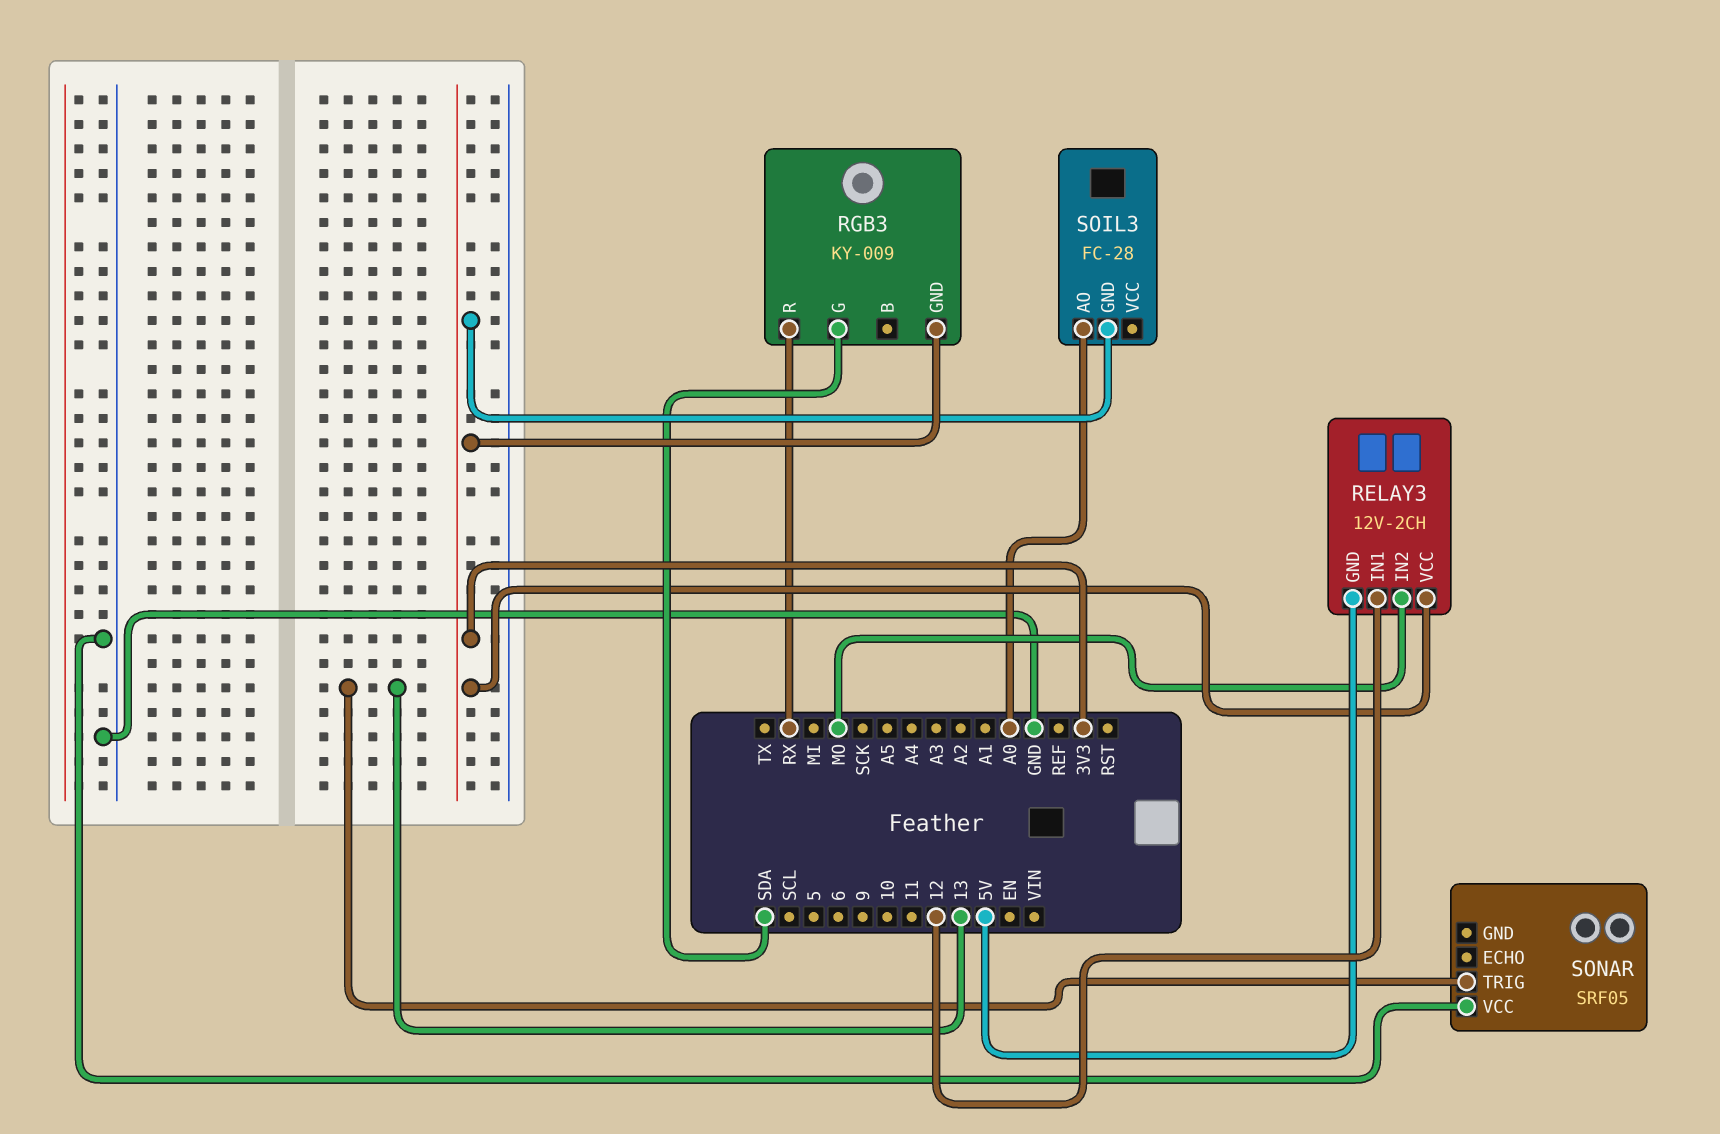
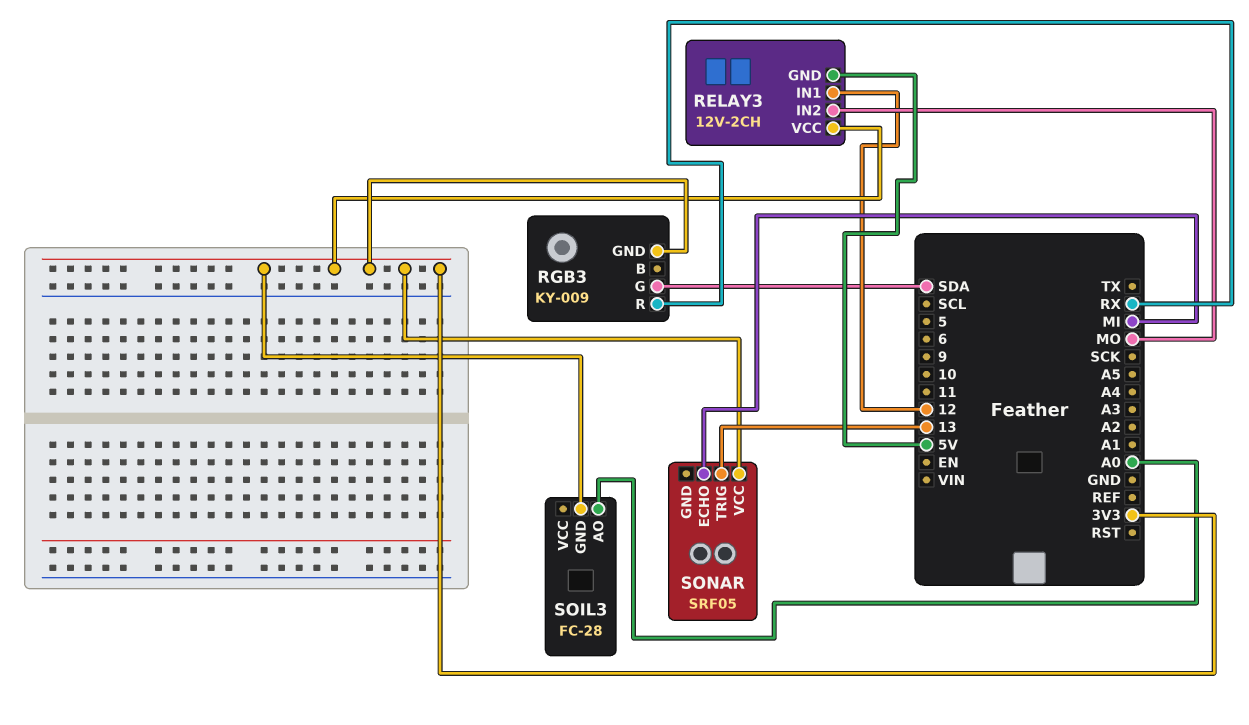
SONAR pin ECHO: none -> MI
SONAR pin VCC: GND -> 3V3

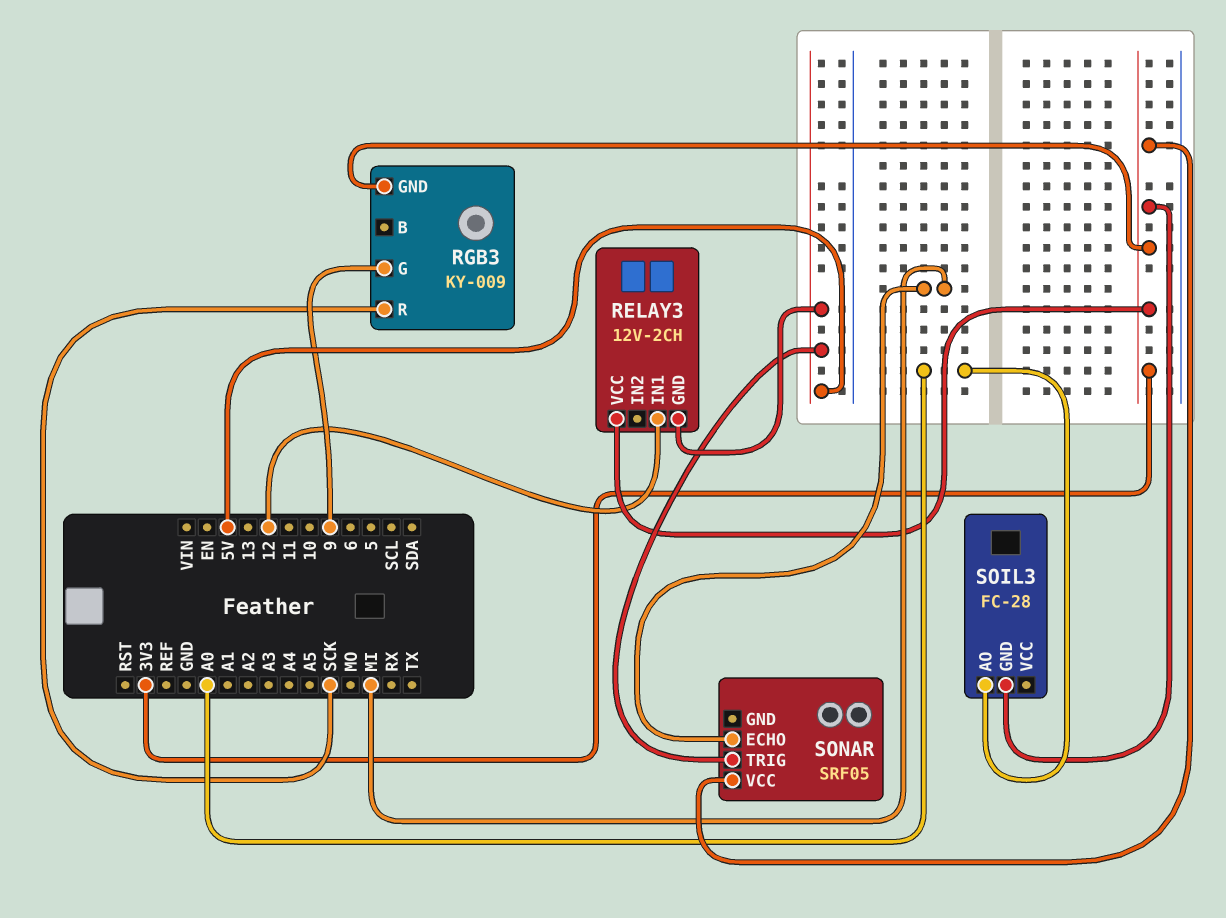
RELAY3 pin IN2: MO -> none
RGB3 pin G: SDA -> 9
RGB3 pin R: RX -> SCK
SONAR pin TRIG: 13 -> 5V

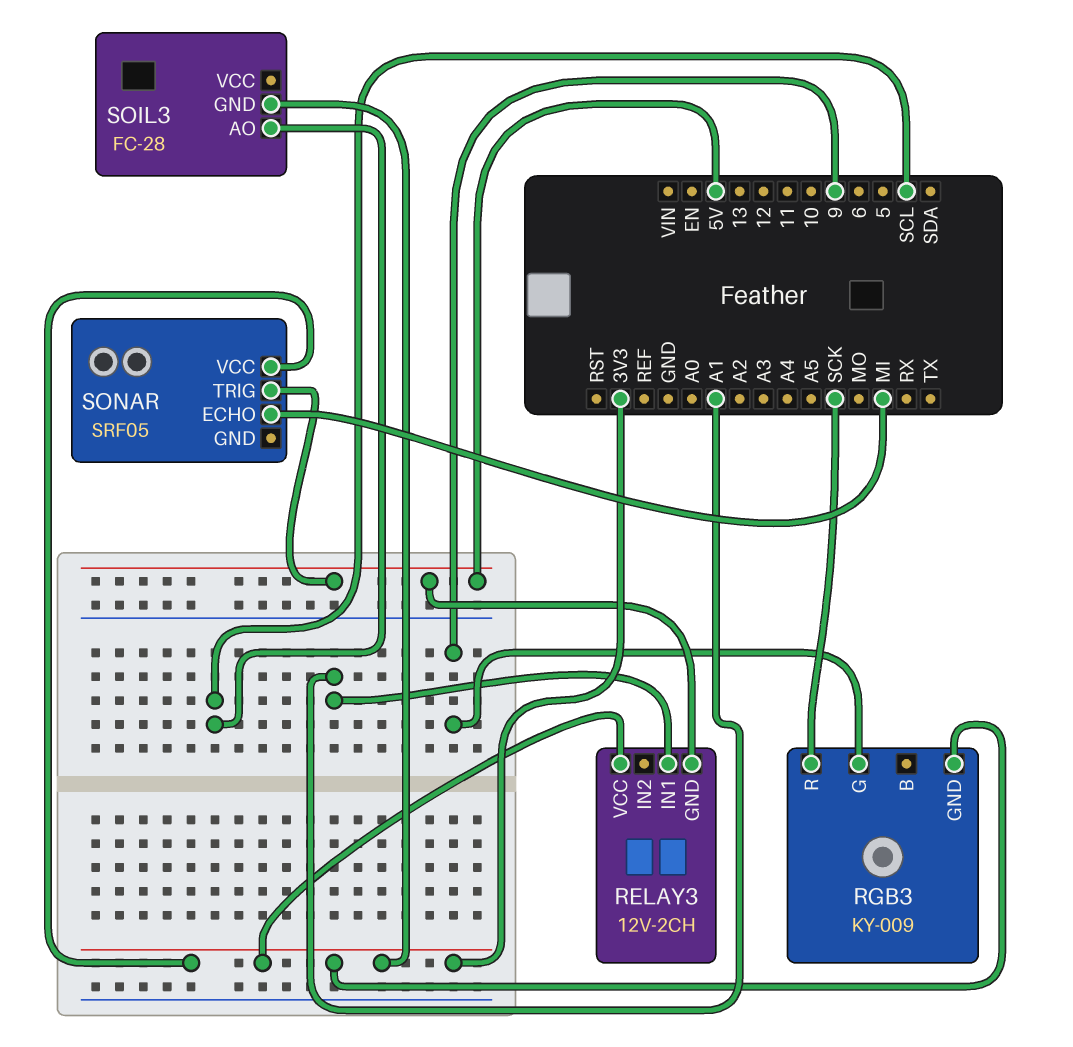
RELAY3 pin IN1: 12 -> A1
SOIL3 pin AO: A0 -> SCL

